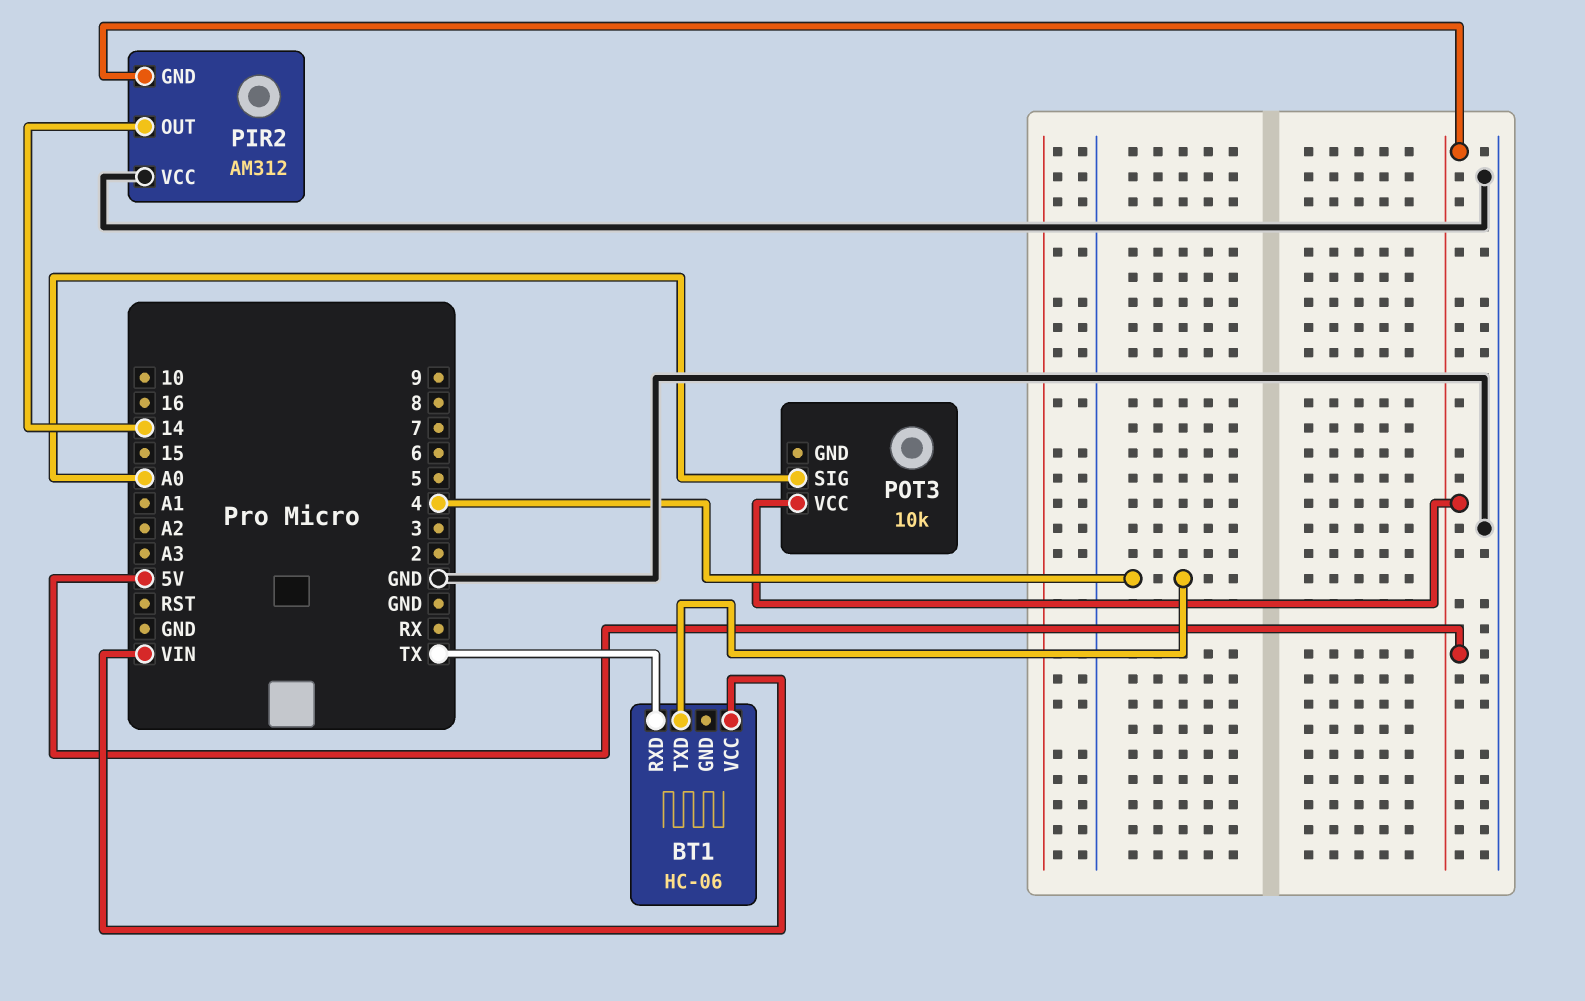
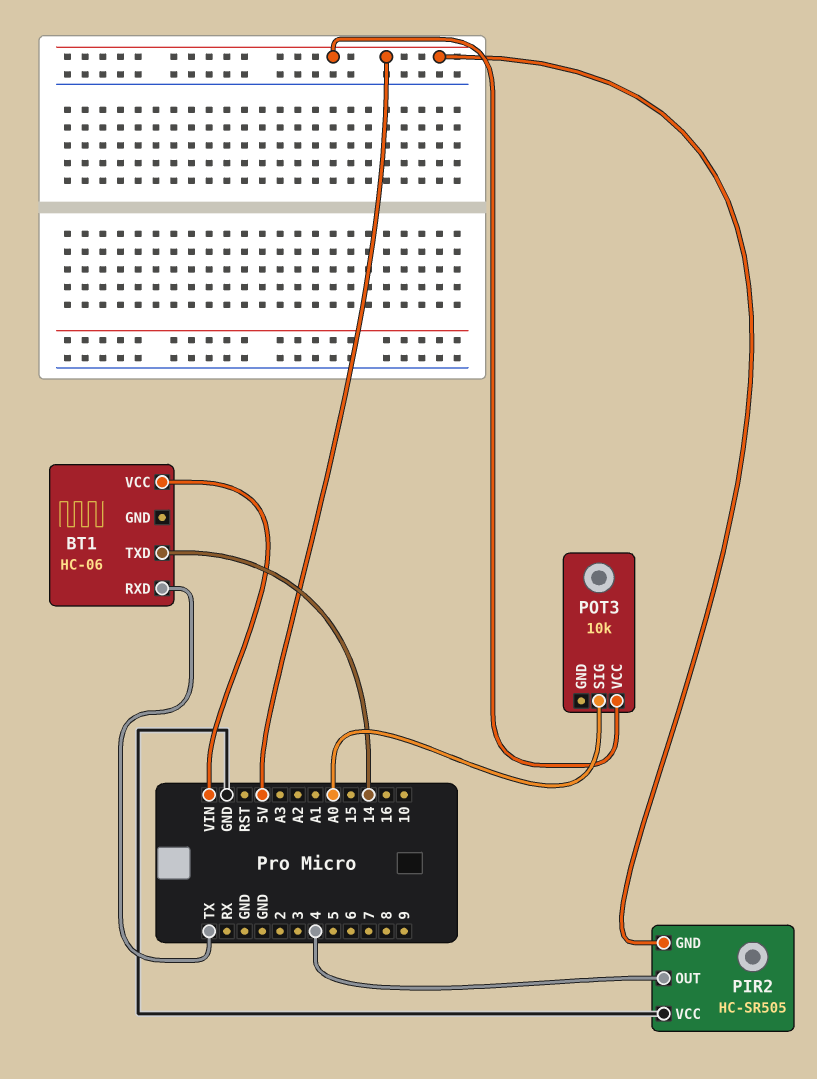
BT1 pin TXD: 4 -> 14
PIR2: AM312 -> HC-SR505
PIR2 pin OUT: 14 -> 4

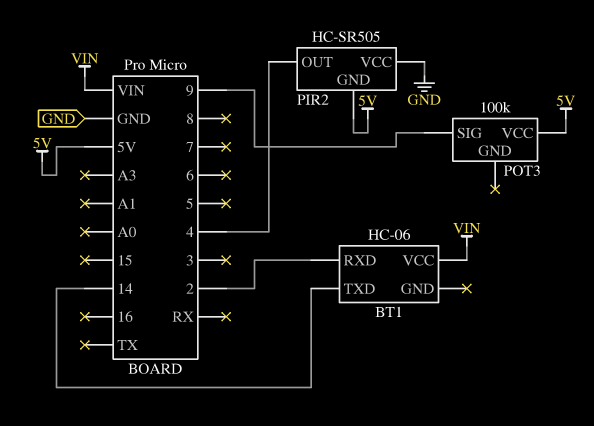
BT1 pin RXD: TX -> 2
POT3: 10k -> 100k
POT3 pin SIG: A0 -> 9

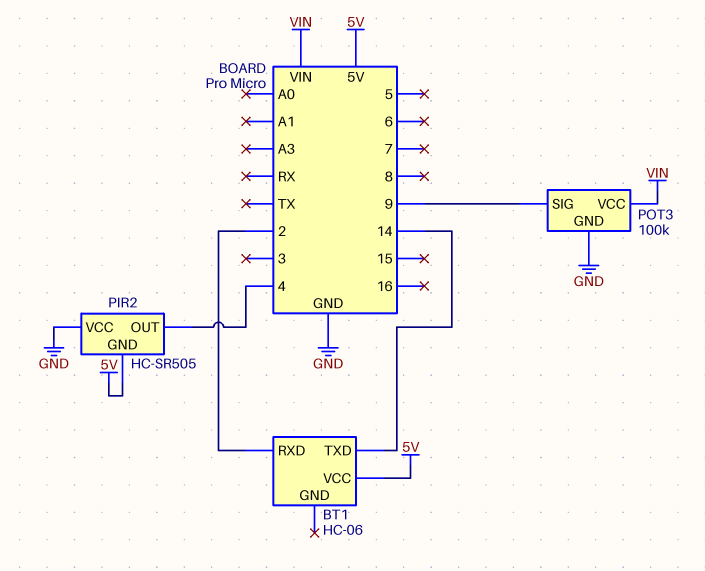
BT1 pin VCC: VIN -> 5V
POT3 pin GND: none -> GND
POT3 pin VCC: 5V -> VIN

